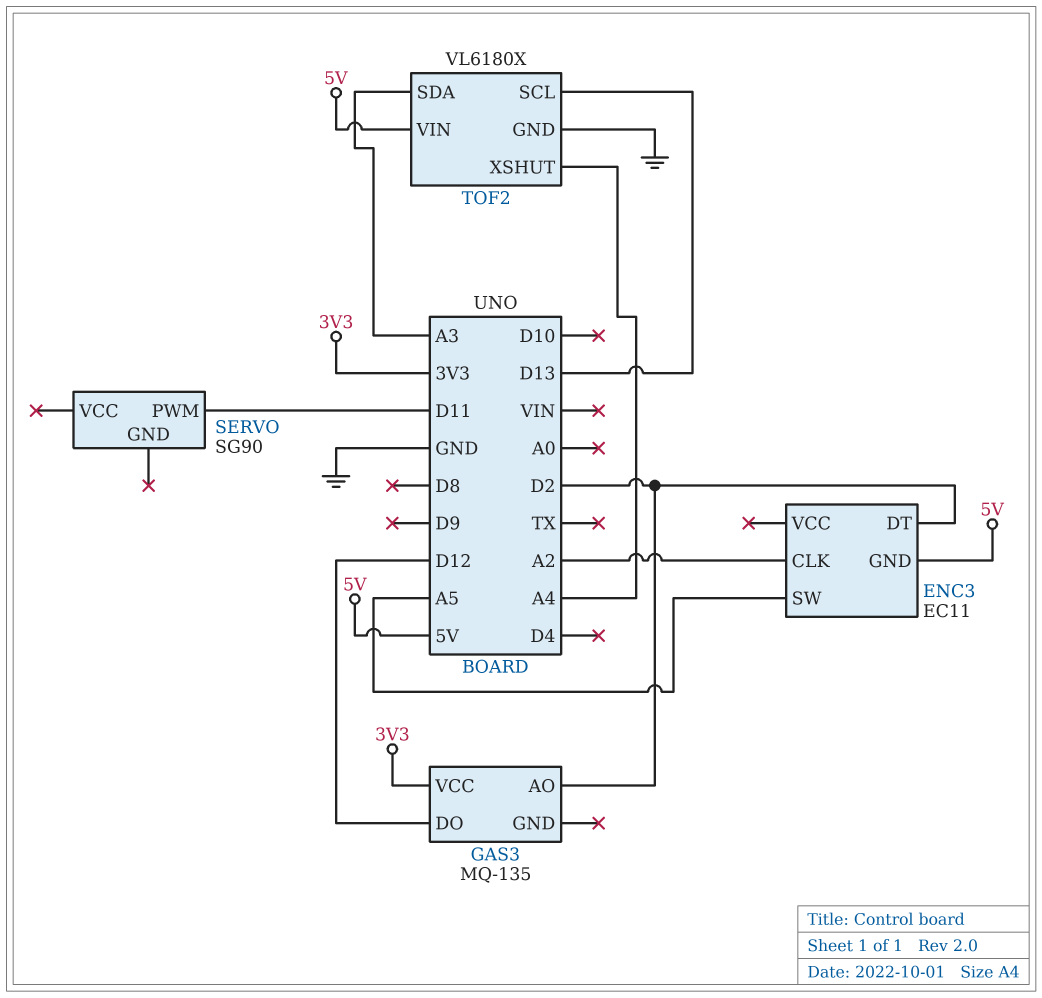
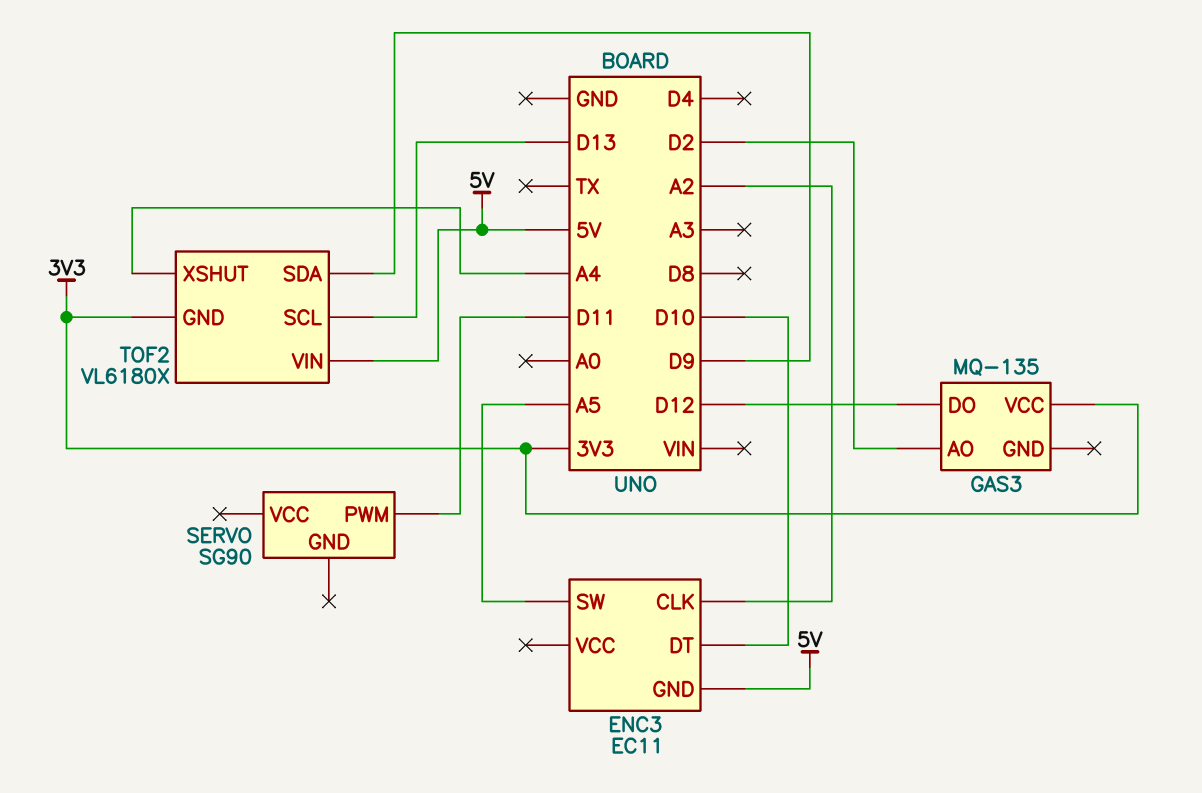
ENC3 pin DT: D2 -> D10
TOF2 pin GND: GND -> 3V3
TOF2 pin SDA: A3 -> D9

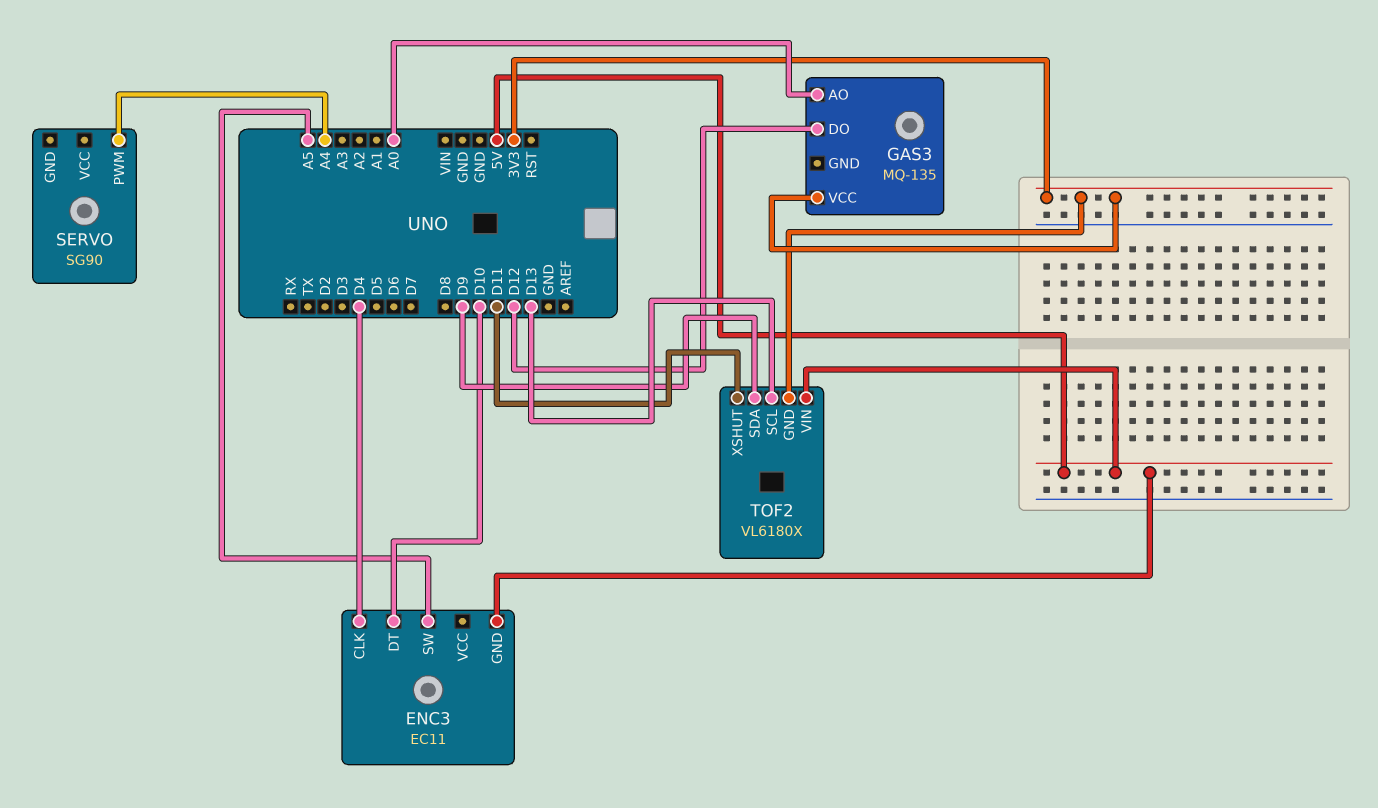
ENC3 pin CLK: A2 -> D4
GAS3 pin AO: D2 -> A0
SERVO pin PWM: D11 -> A4
TOF2 pin XSHUT: A4 -> D11

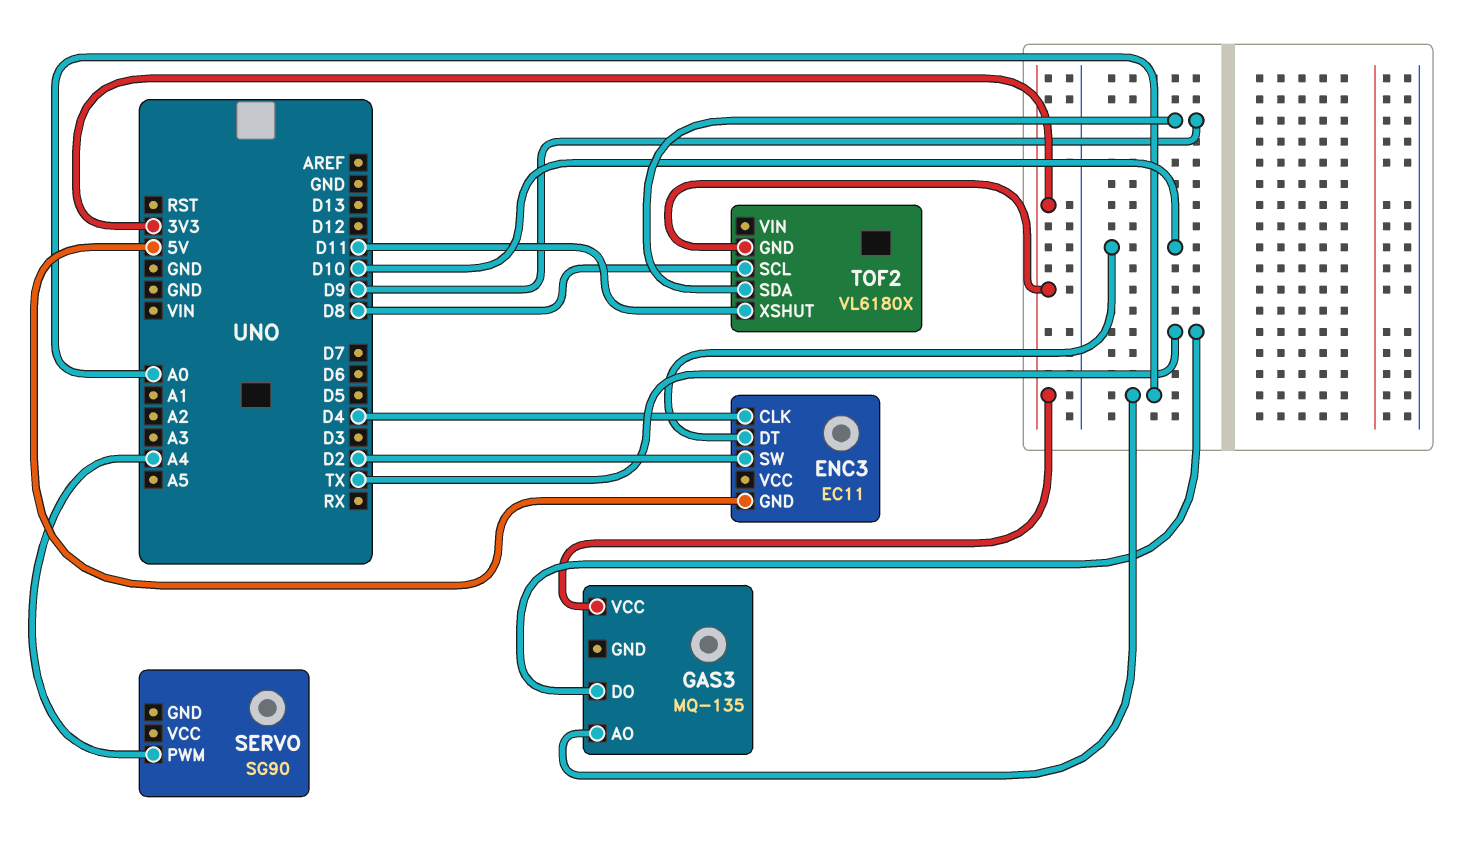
ENC3 pin SW: A5 -> D2
GAS3 pin DO: D12 -> TX
TOF2 pin SCL: D13 -> D8
TOF2 pin VIN: 5V -> none

